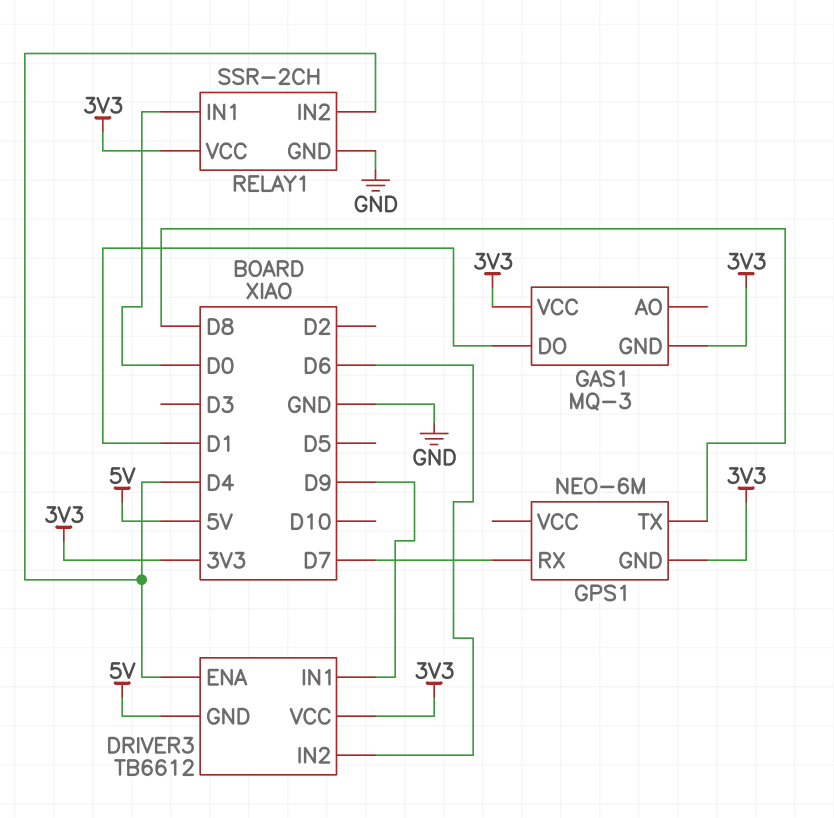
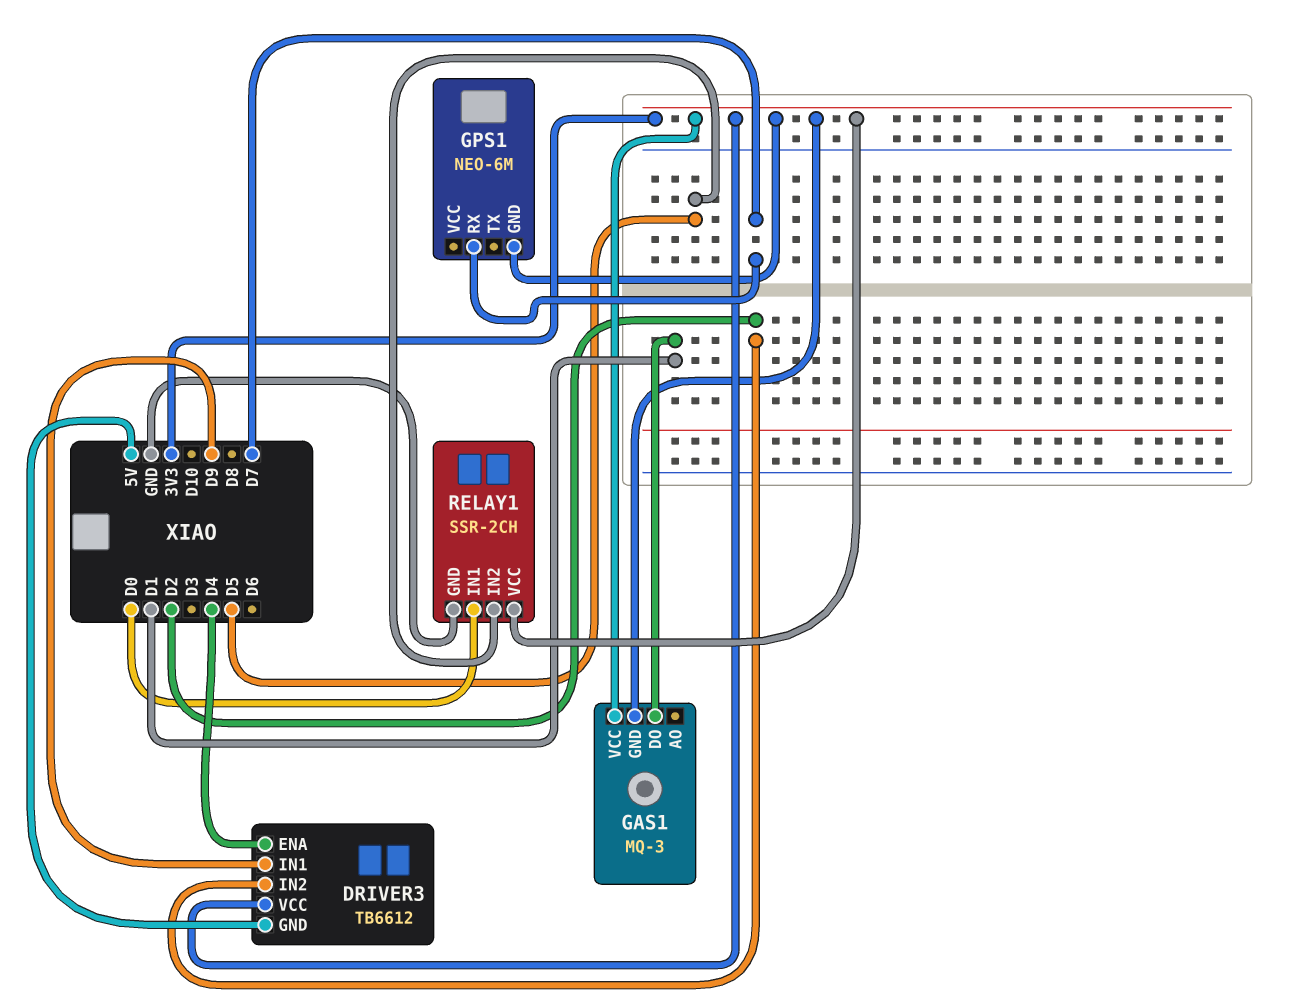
DRIVER3 pin IN2: D6 -> D2
GPS1 pin TX: D8 -> none
RELAY1 pin IN2: D4 -> D5

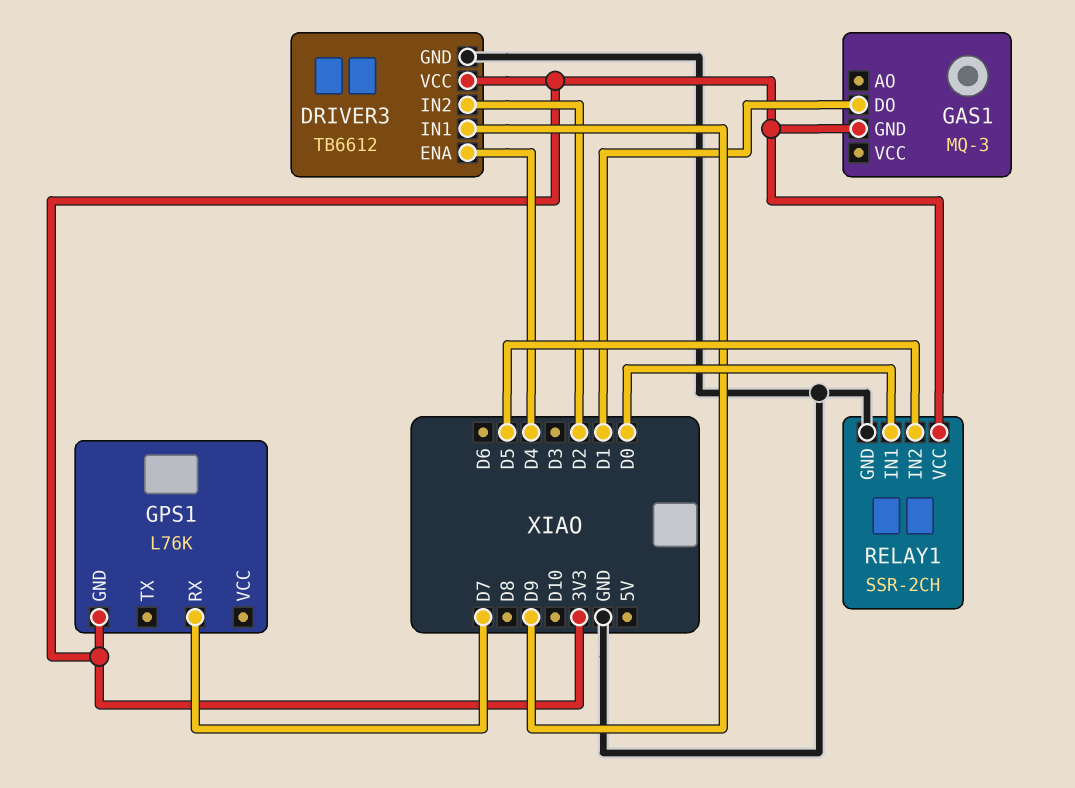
DRIVER3 pin GND: 5V -> GND
GAS1 pin VCC: 3V3 -> none
GPS1: NEO-6M -> L76K

